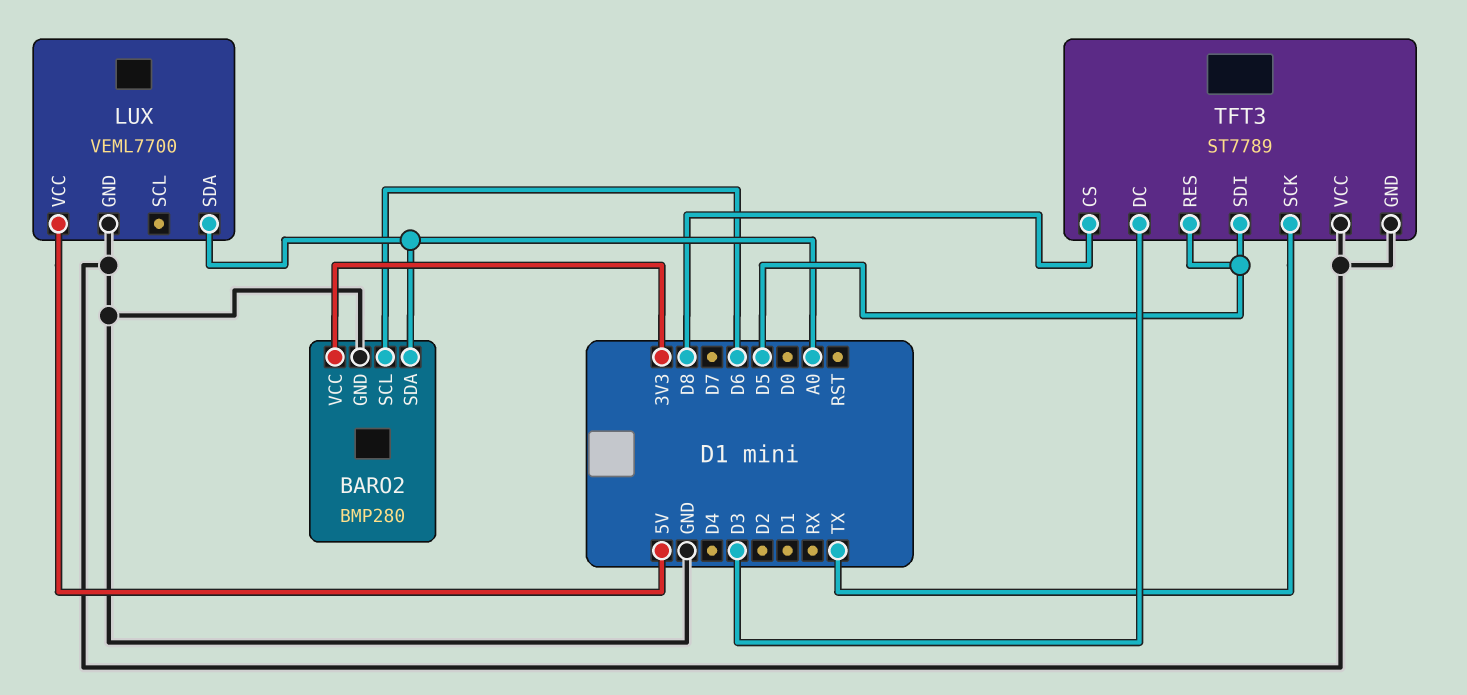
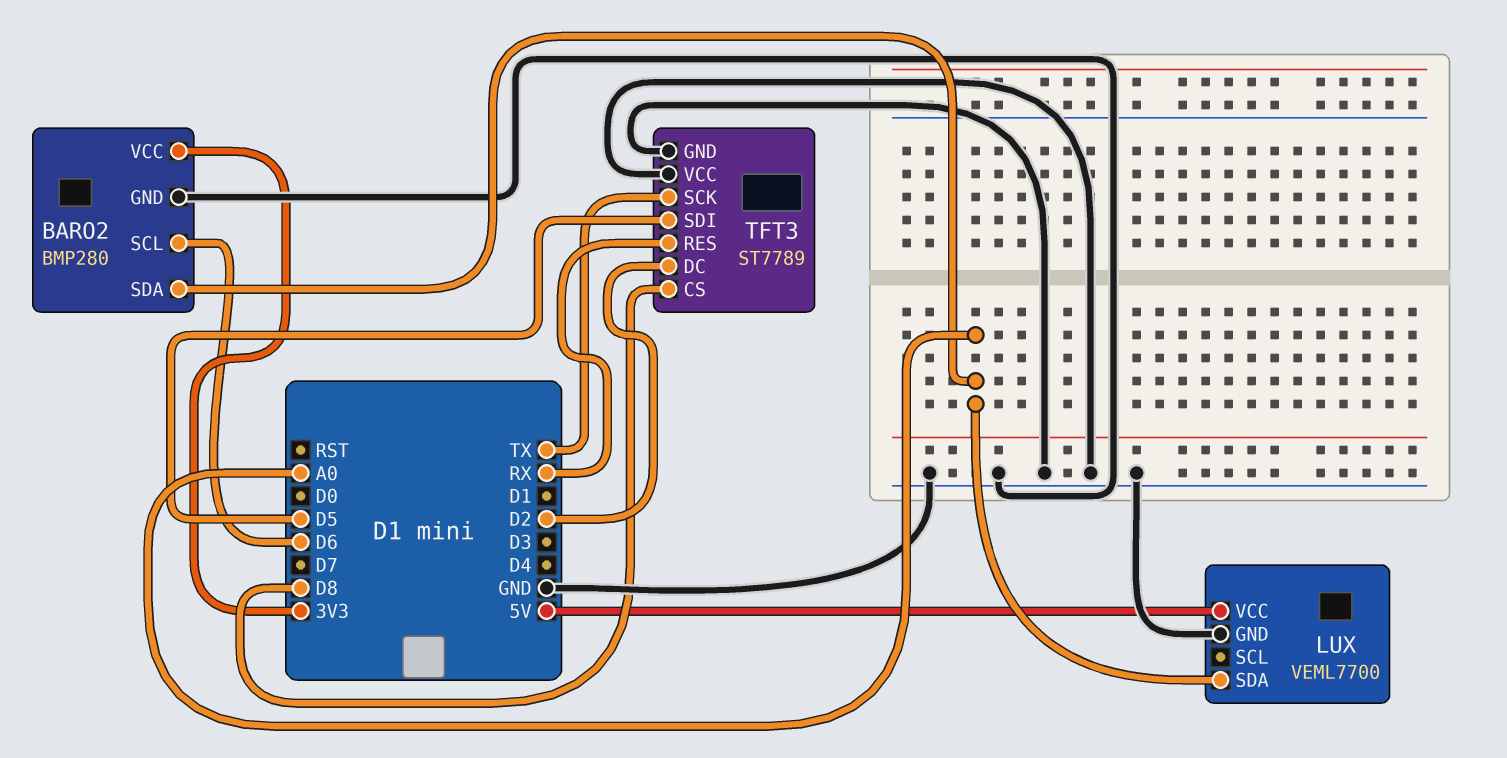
TFT3 pin DC: D3 -> D2
TFT3 pin RES: D5 -> RX

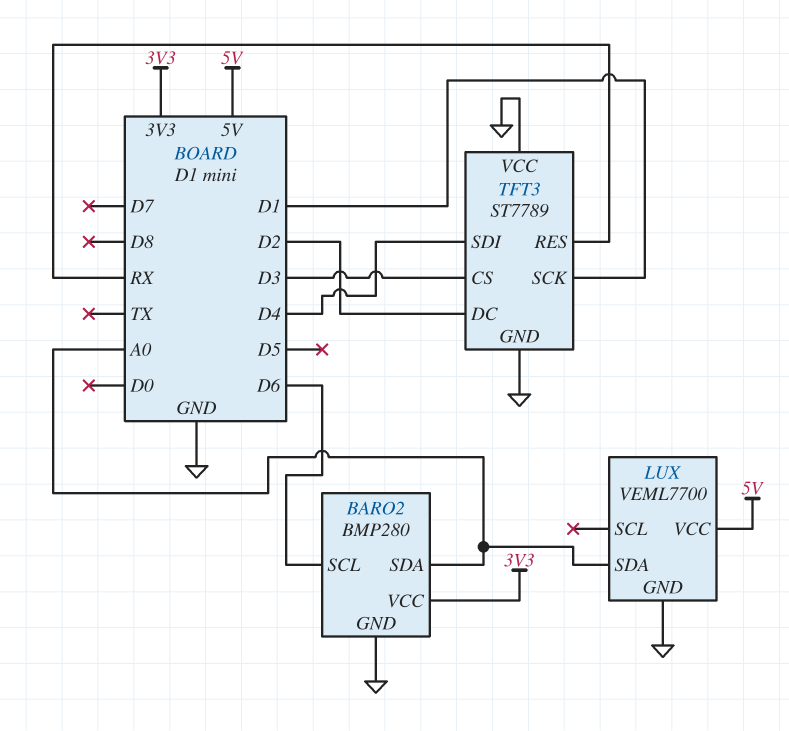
TFT3 pin CS: D8 -> D3
TFT3 pin SCK: TX -> D1
TFT3 pin SDI: D5 -> D4

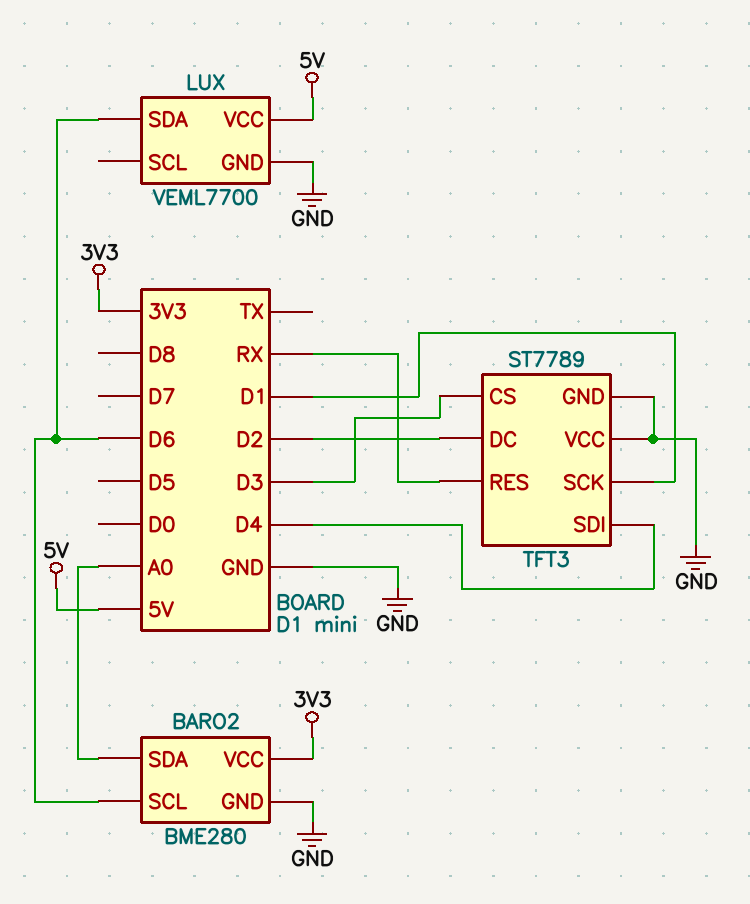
BARO2: BMP280 -> BME280
LUX pin SDA: A0 -> D6

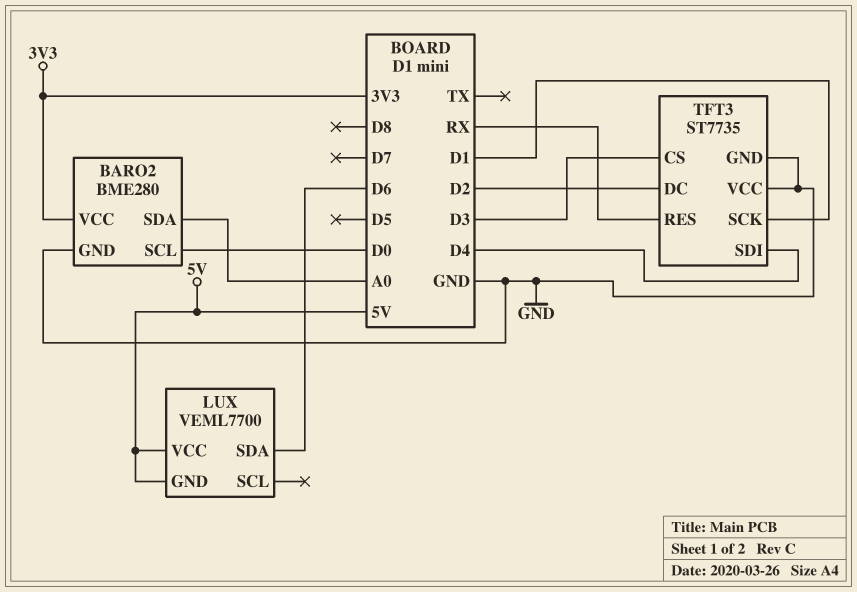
BARO2 pin SCL: D6 -> D0
LUX pin GND: GND -> 5V
TFT3: ST7789 -> ST7735

